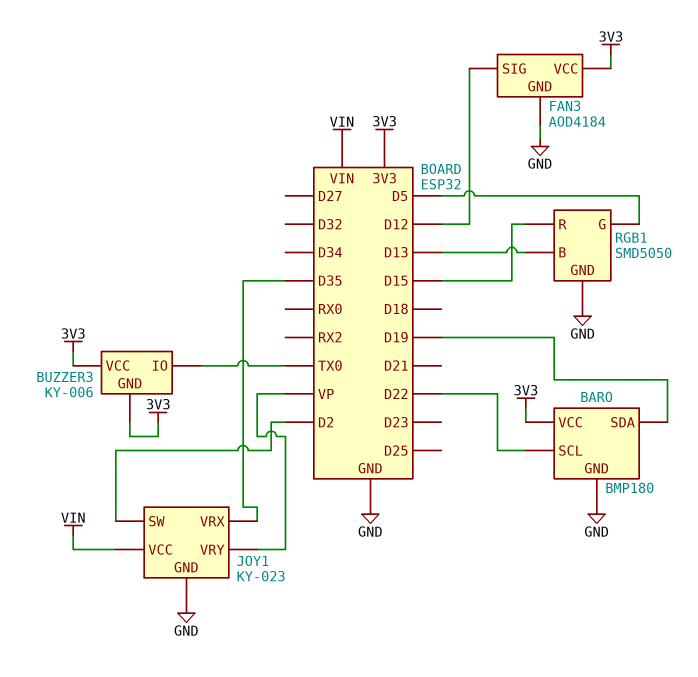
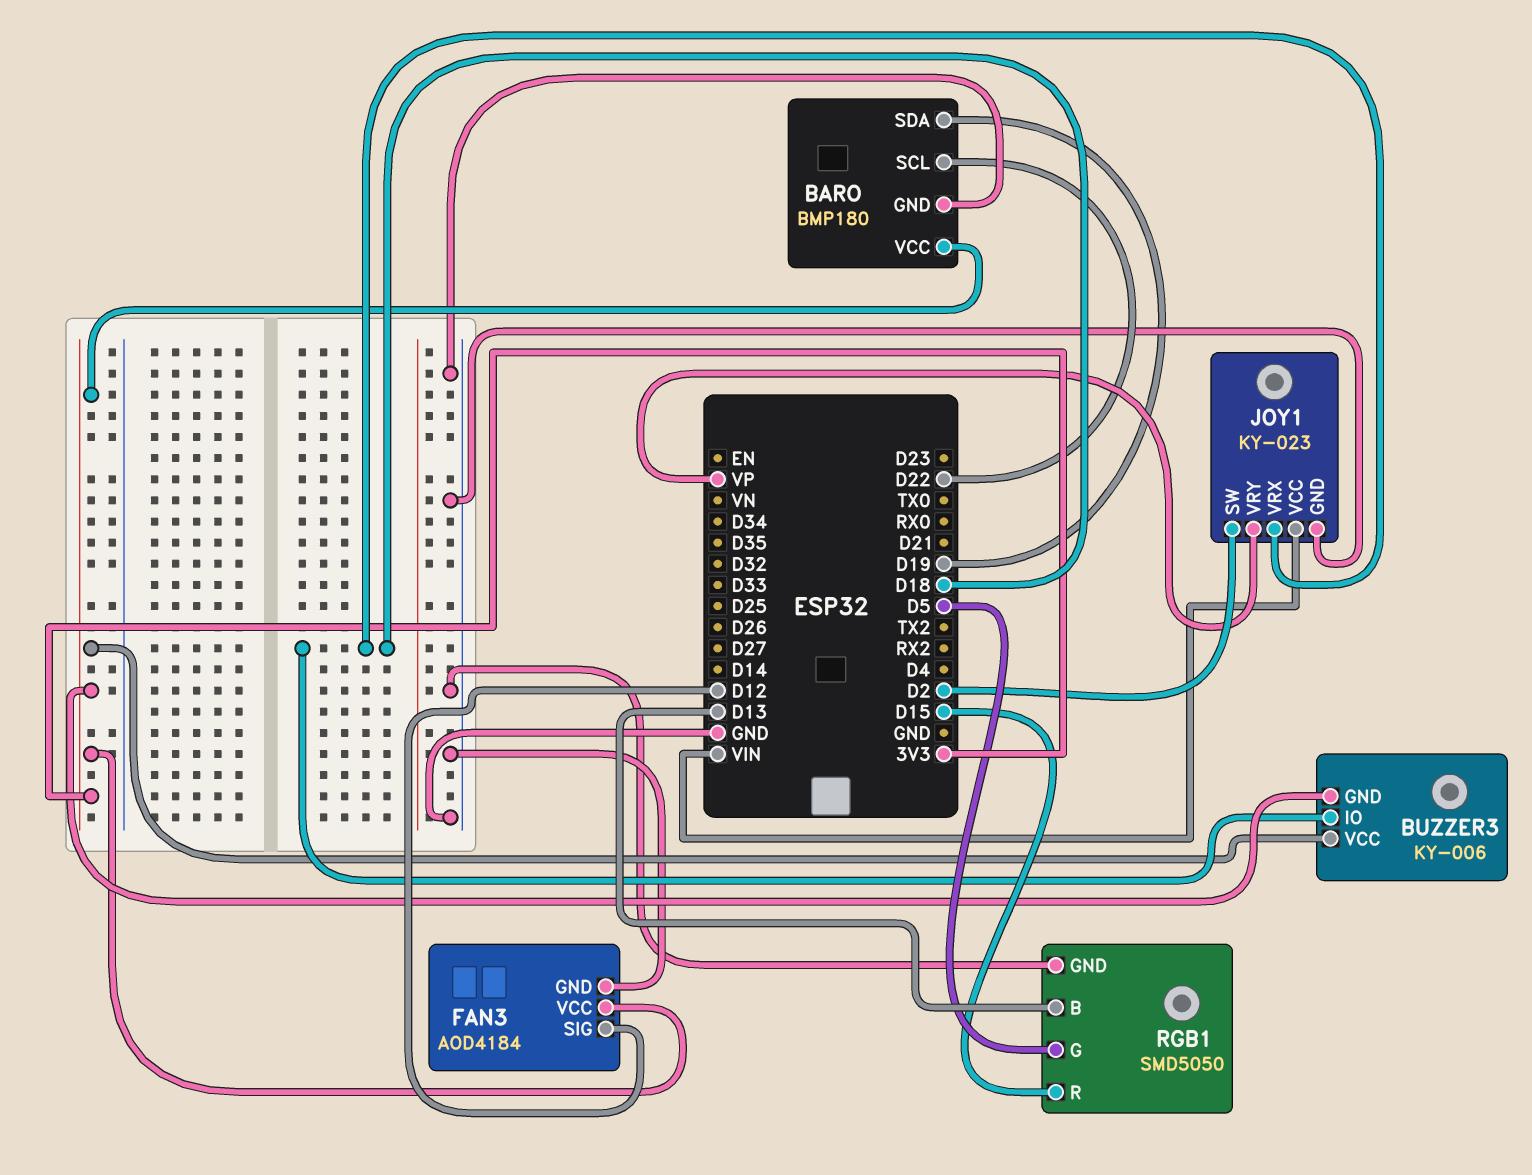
BUZZER3 pin IO: TX0 -> D18
JOY1 pin VRX: D35 -> D18

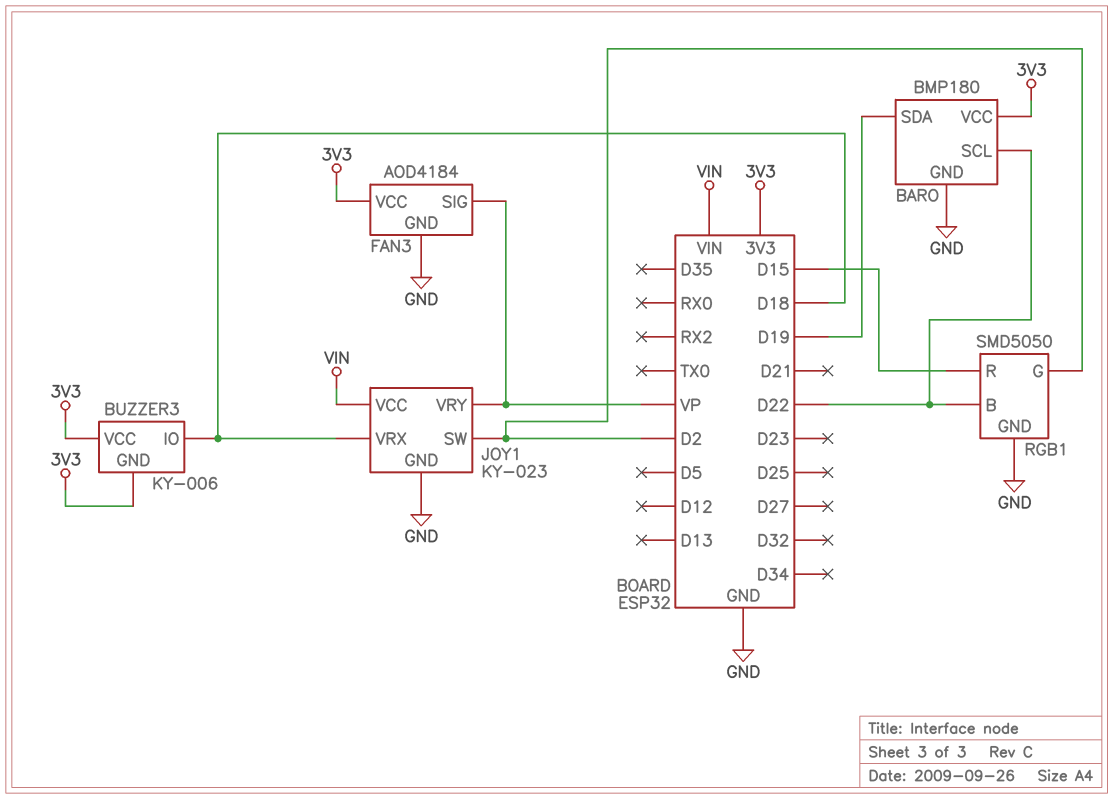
FAN3 pin SIG: D12 -> VP
RGB1 pin B: D13 -> D22
RGB1 pin G: D5 -> D2

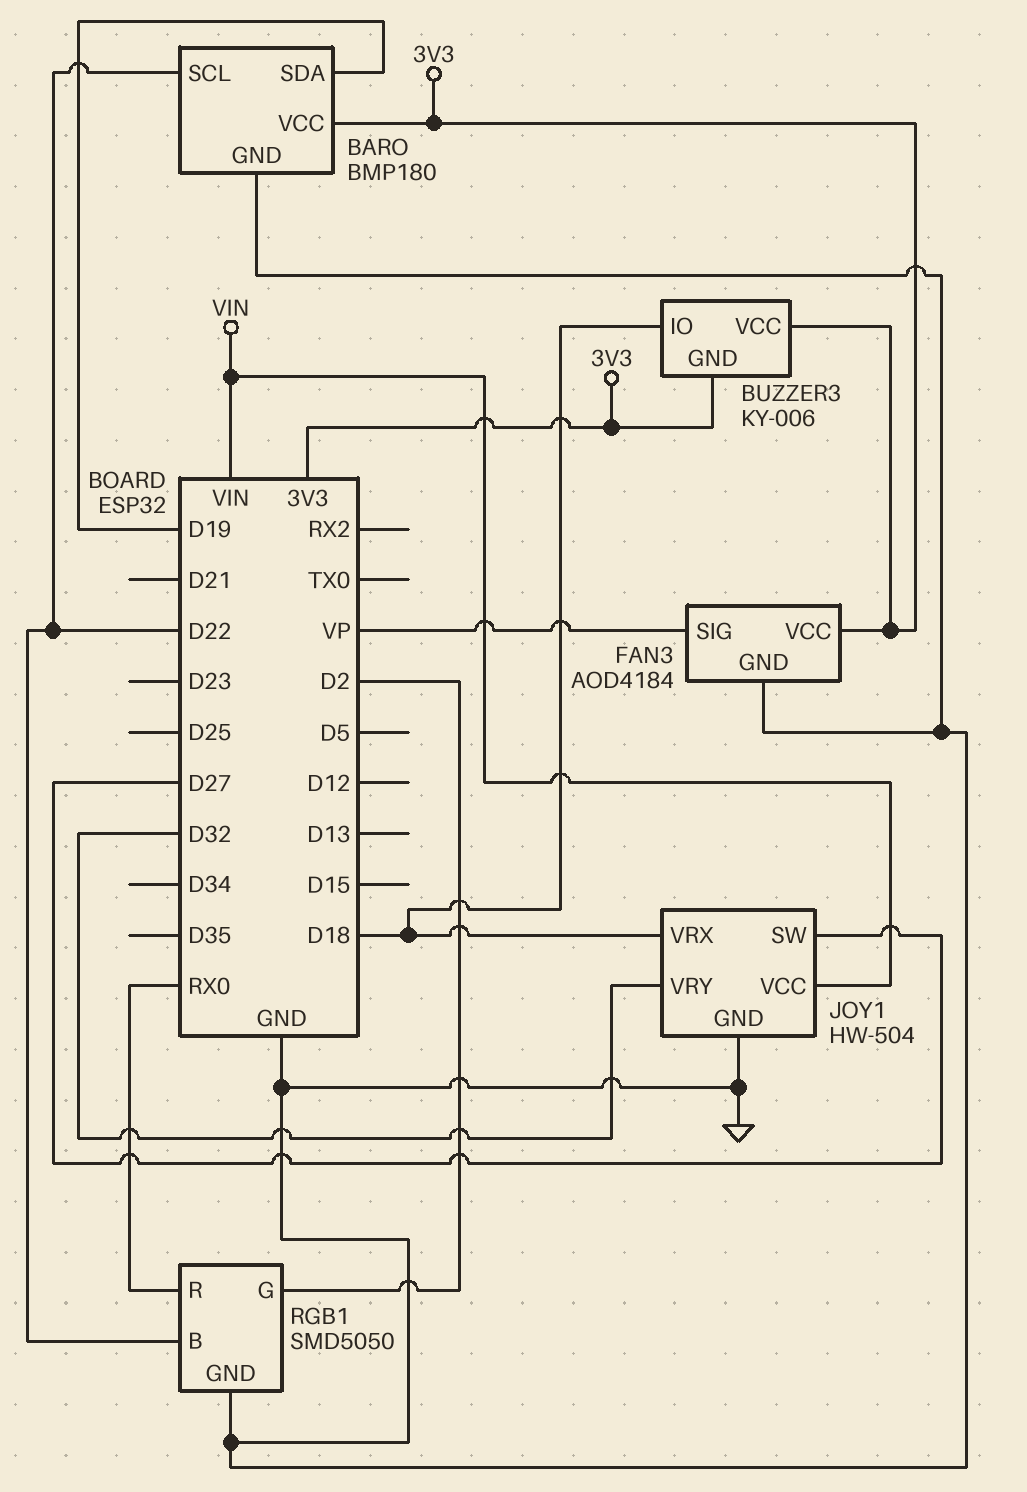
JOY1: KY-023 -> HW-504
JOY1 pin SW: D2 -> D27
JOY1 pin VRY: VP -> D32
RGB1 pin R: D15 -> RX0

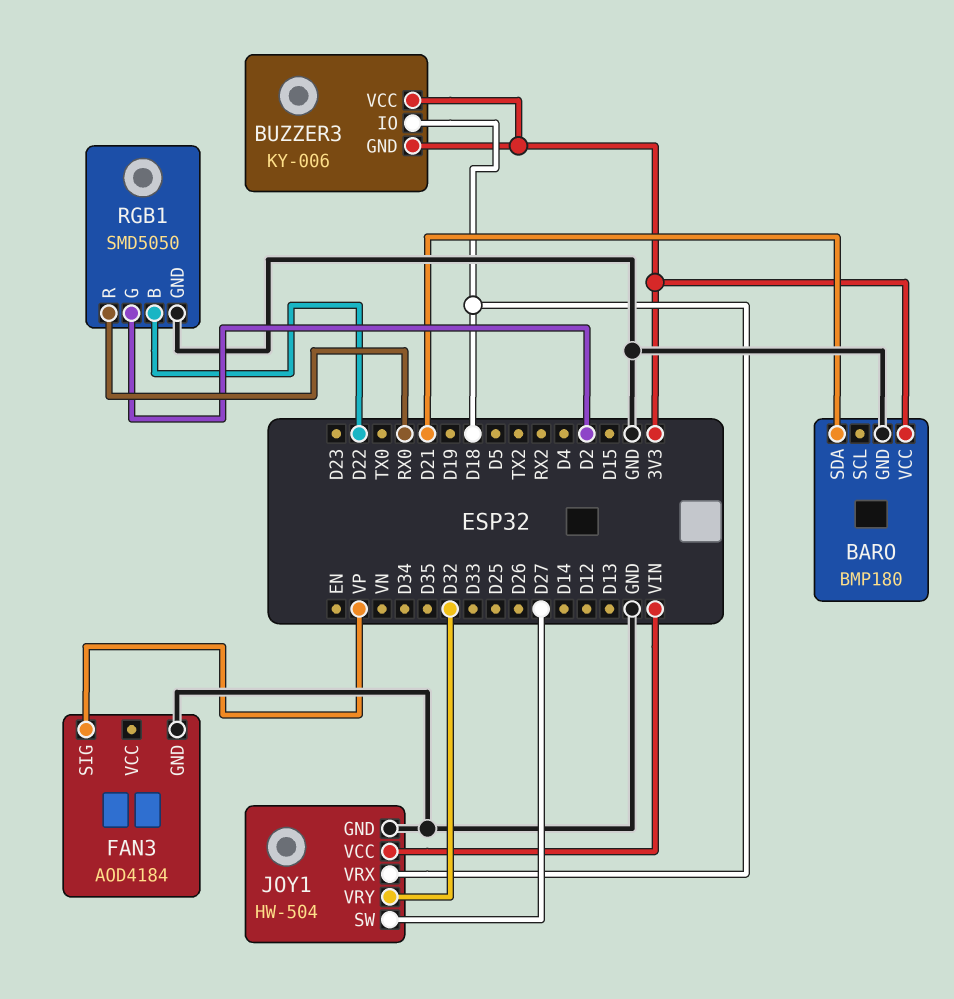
BARO pin SCL: D22 -> none
BARO pin SDA: D19 -> D21
FAN3 pin VCC: 3V3 -> none

